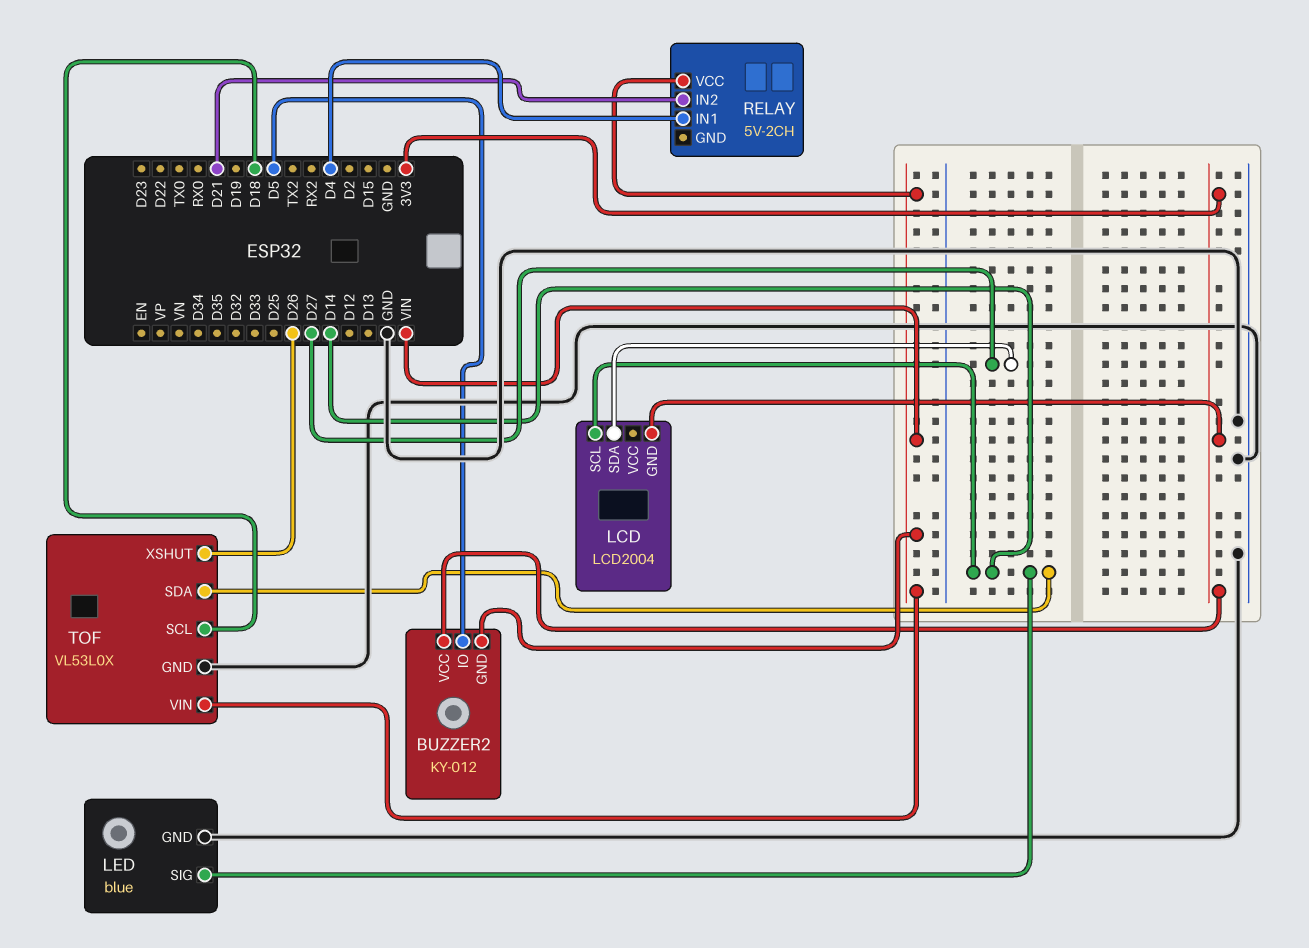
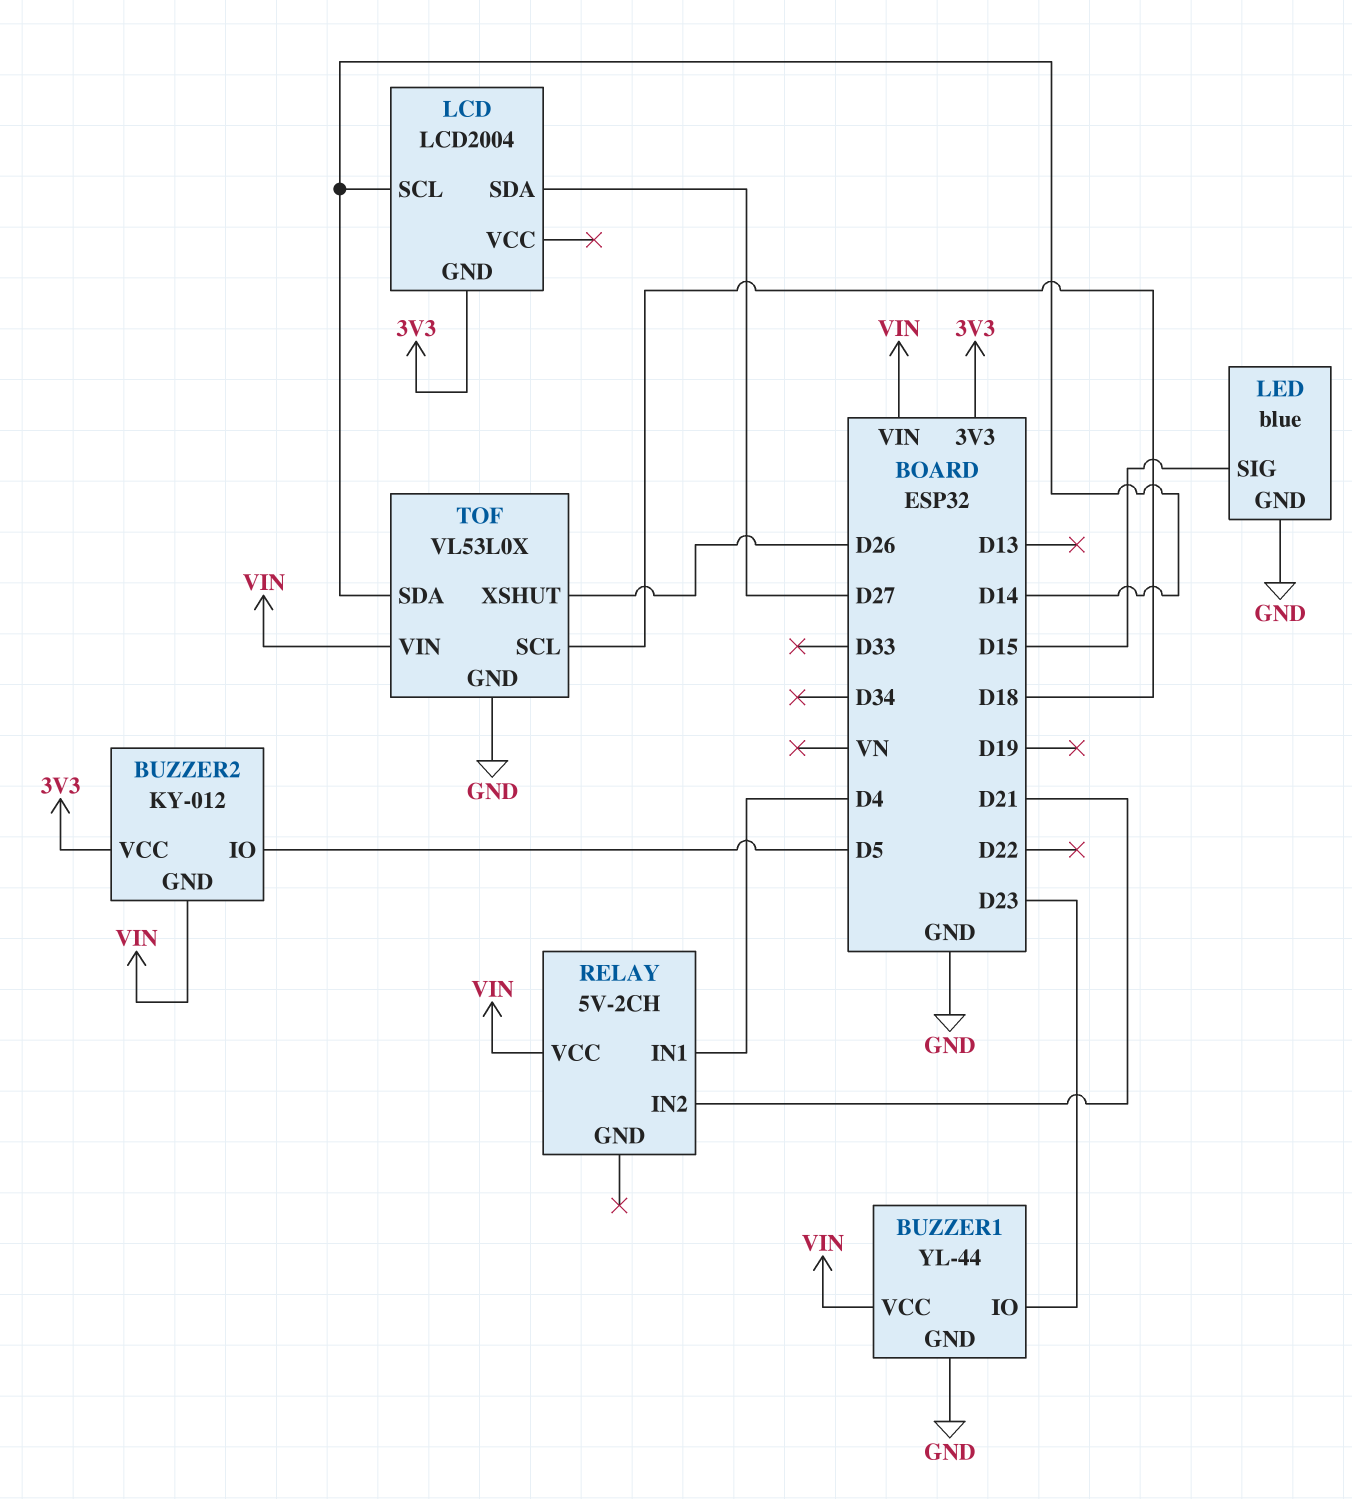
BUZZER1: none -> YL-44
BUZZER1 pin GND: none -> GND
BUZZER1 pin IO: none -> D23
BUZZER1 pin VCC: none -> VIN
LED pin SIG: D14 -> D15

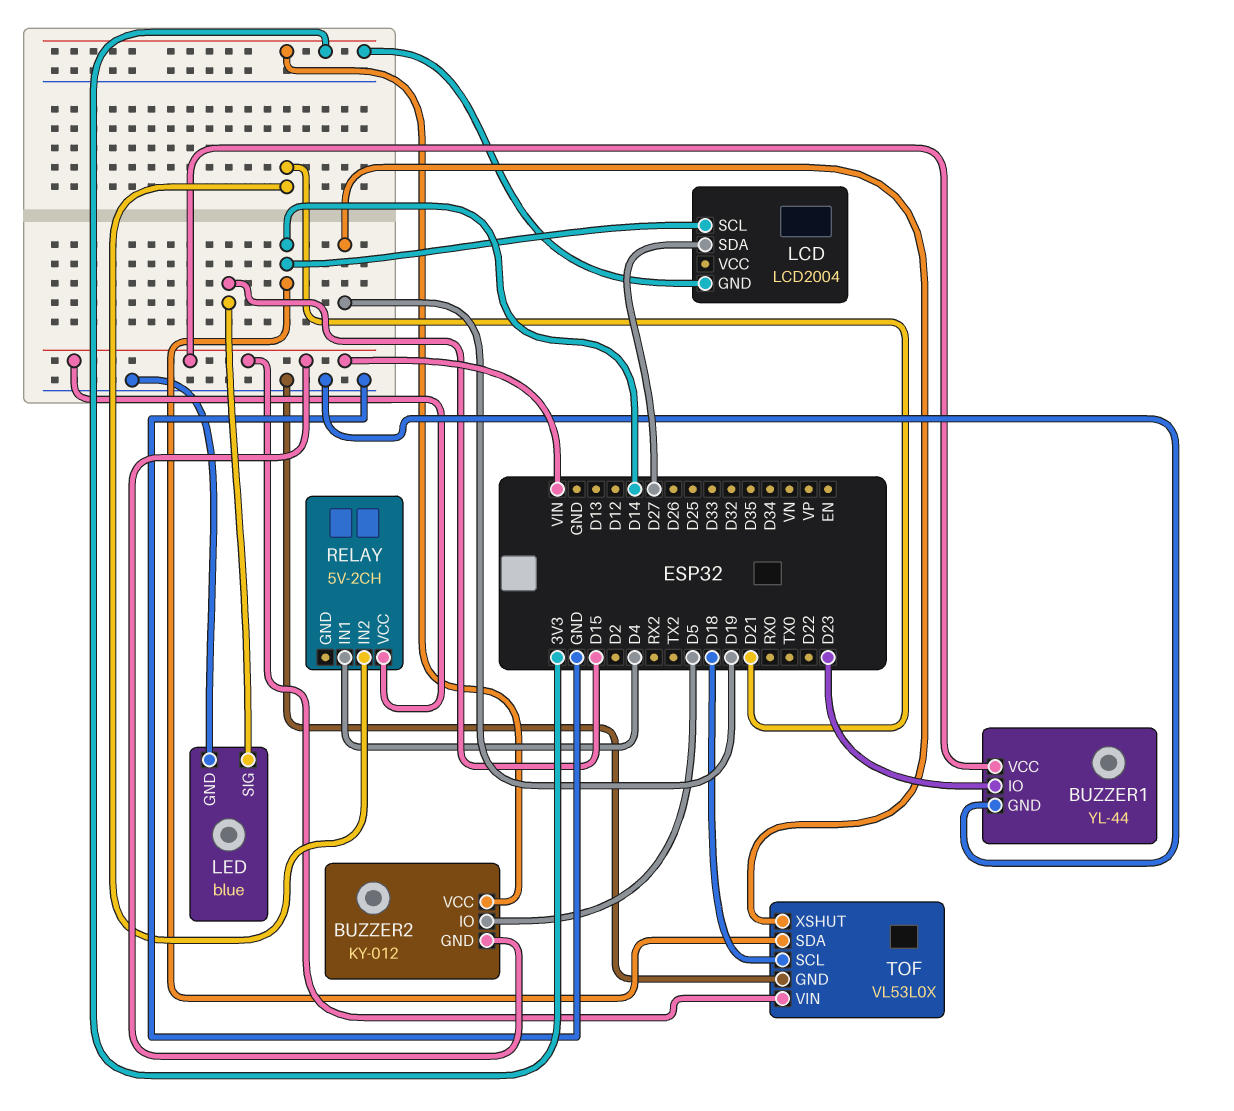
TOF pin XSHUT: D26 -> D19

